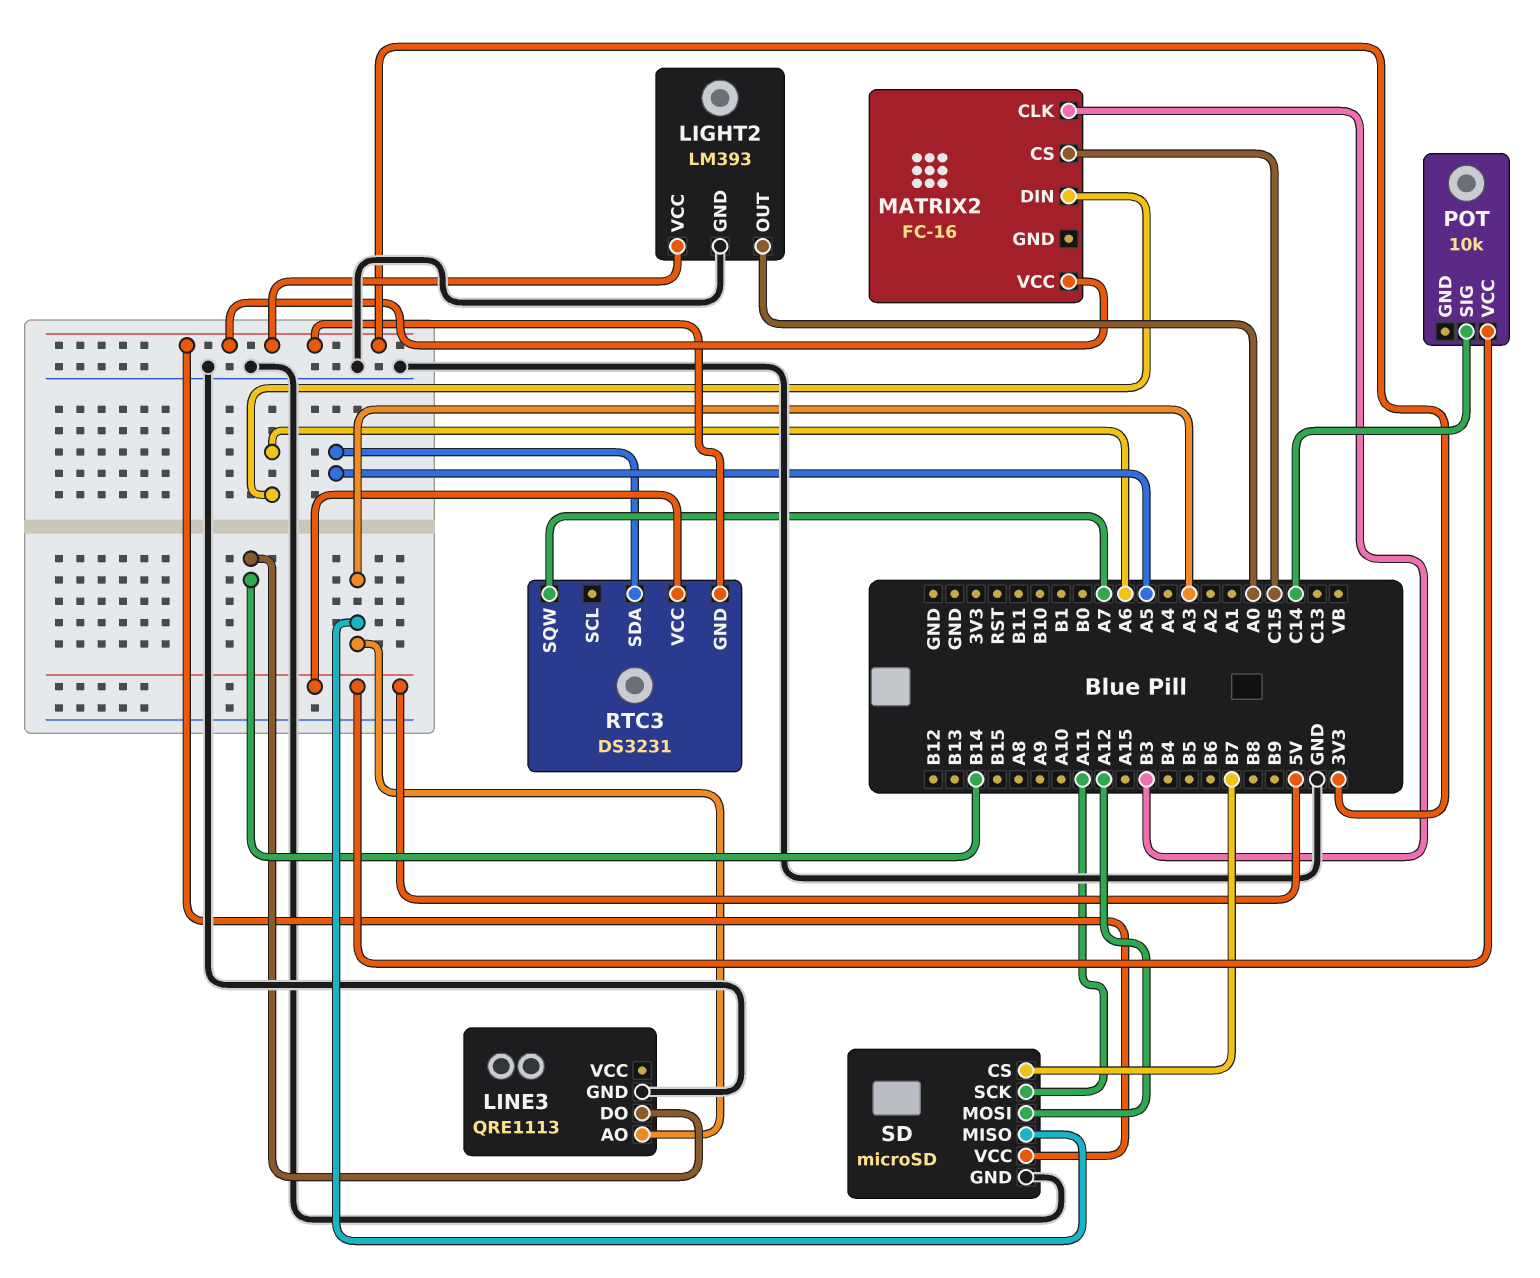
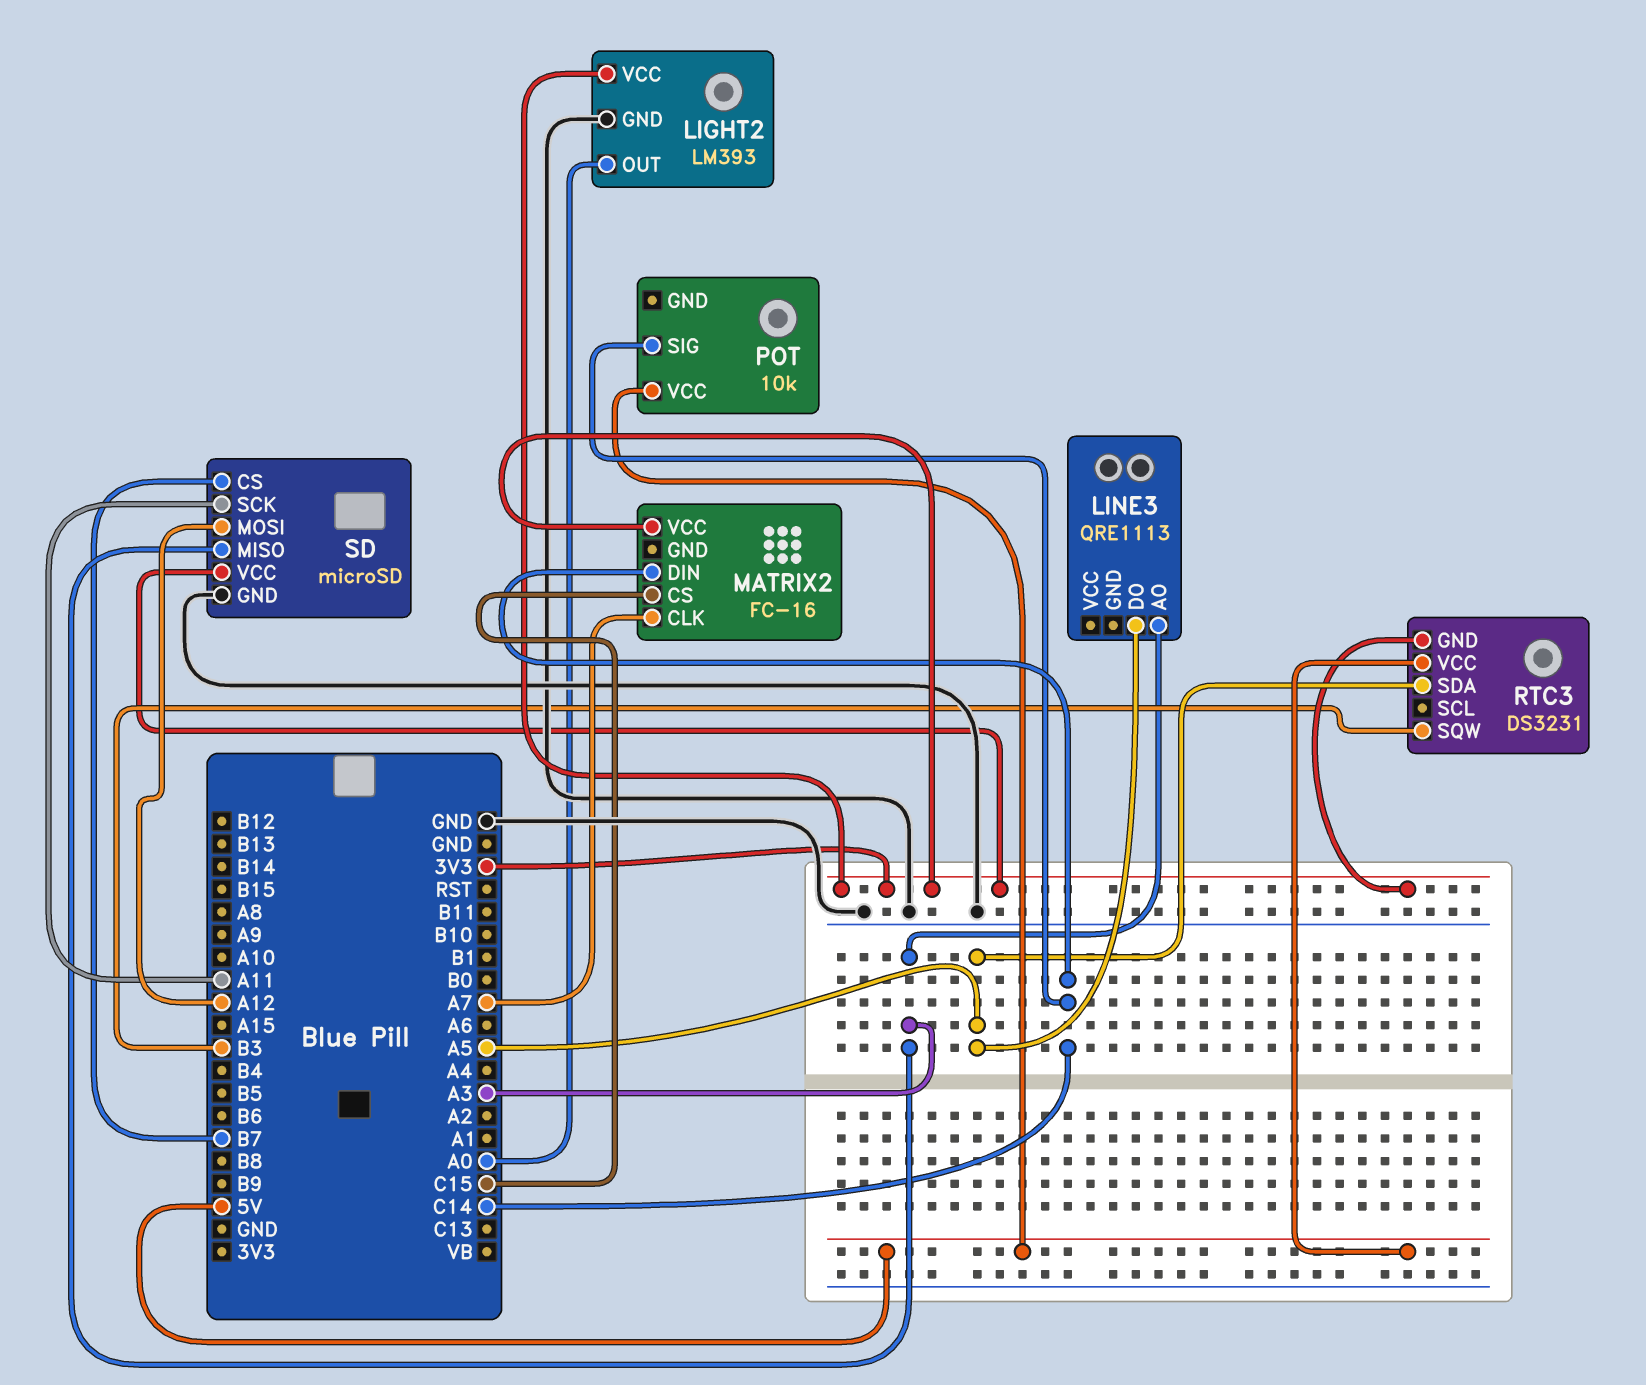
LINE3 pin DO: B14 -> A5
LINE3 pin GND: GND -> none
MATRIX2 pin CLK: B3 -> A7
MATRIX2 pin DIN: A6 -> C14
RTC3 pin SQW: A7 -> B3

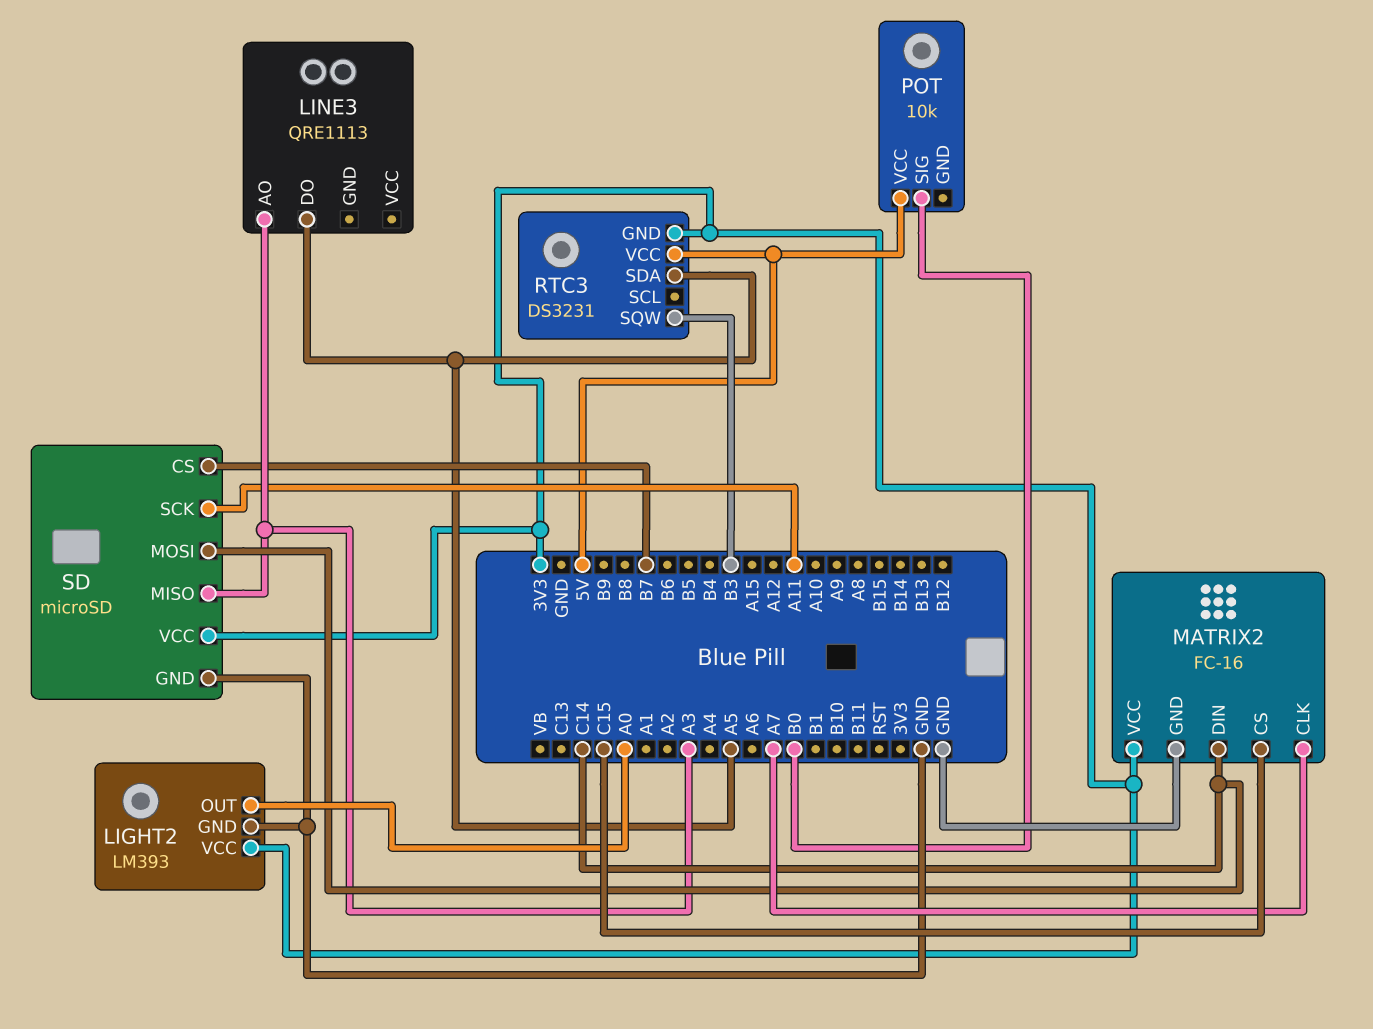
MATRIX2 pin GND: none -> GND
POT pin SIG: C14 -> B0
SD pin MOSI: A12 -> C14

